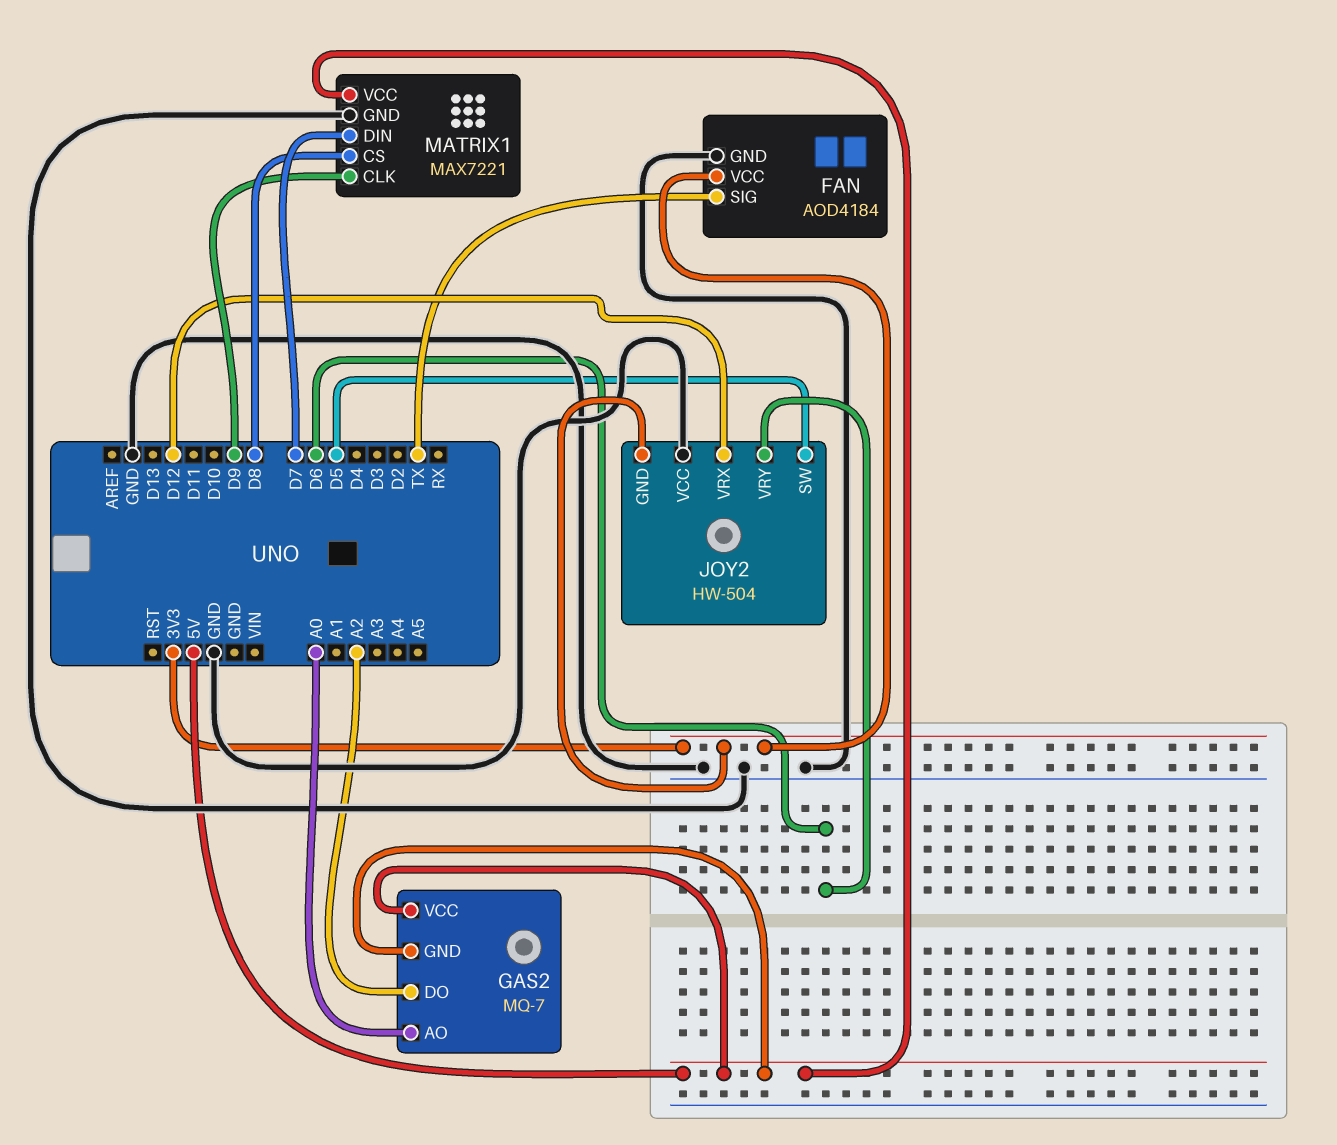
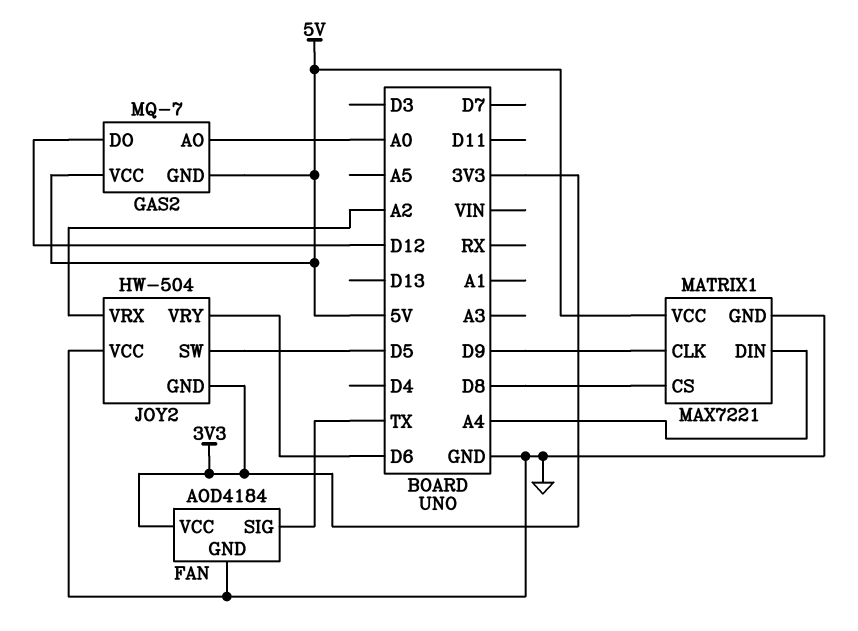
GAS2 pin DO: A2 -> D12
JOY2 pin VRX: D12 -> A2
MATRIX1 pin DIN: D7 -> A4

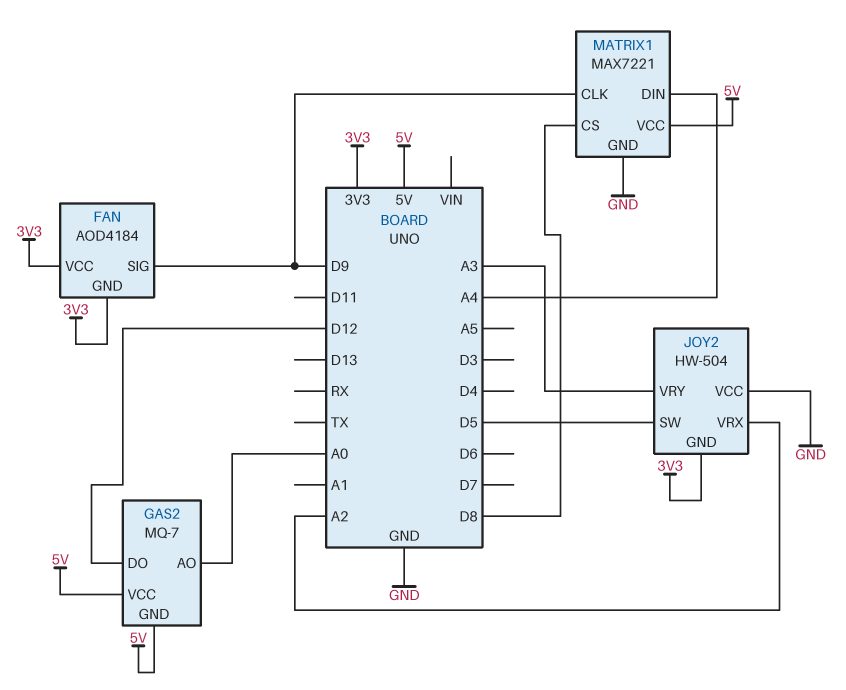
FAN pin GND: GND -> 3V3
FAN pin SIG: TX -> D9
JOY2 pin VRY: D6 -> A3

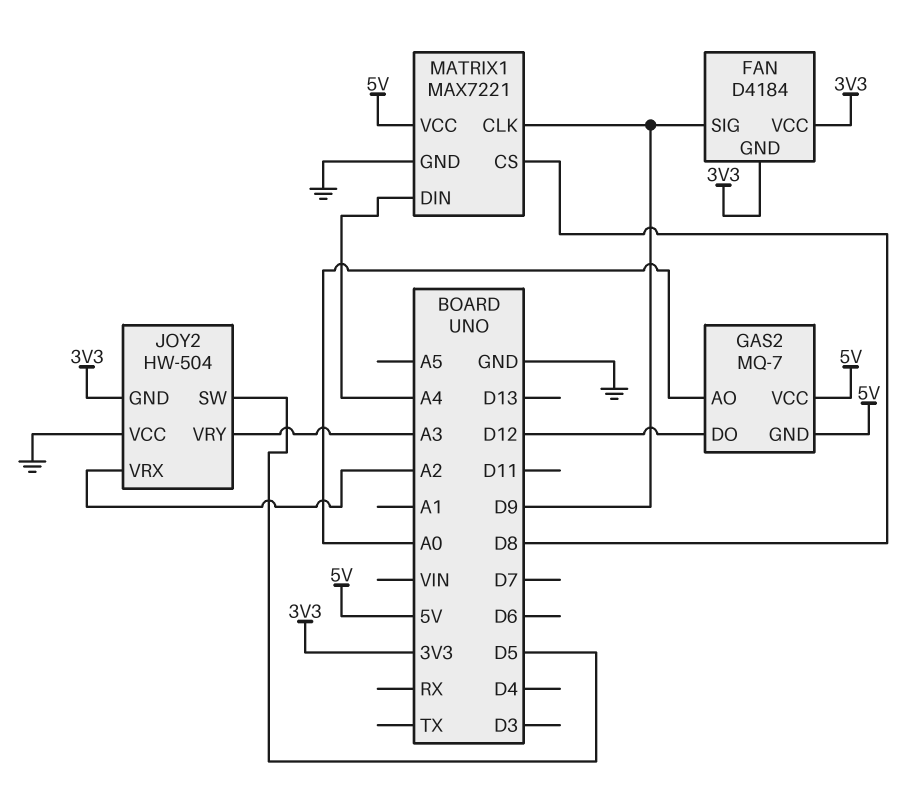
FAN: AOD4184 -> D4184

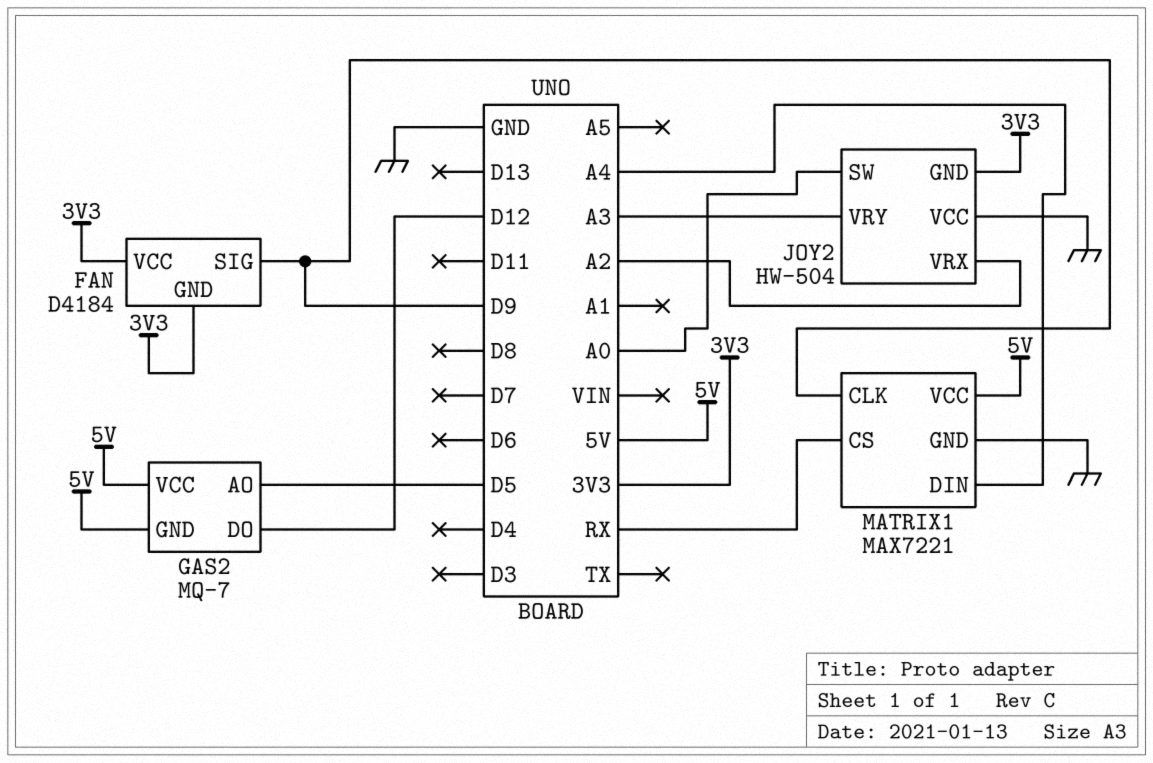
GAS2 pin AO: A0 -> D5
JOY2 pin SW: D5 -> A0
MATRIX1 pin CS: D8 -> RX

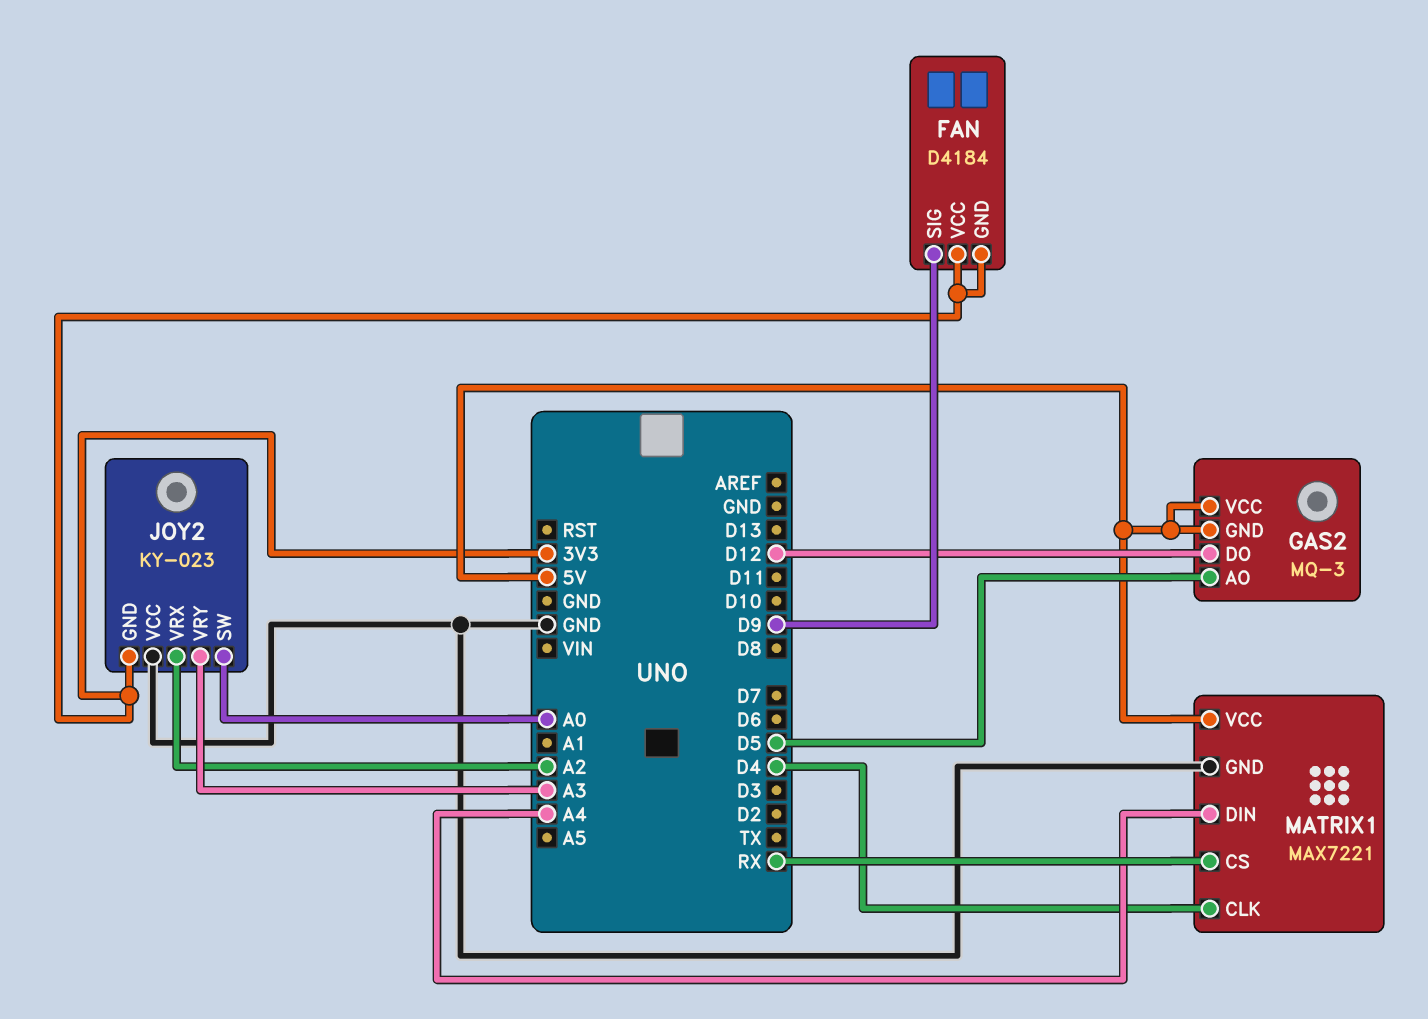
GAS2: MQ-7 -> MQ-3
JOY2: HW-504 -> KY-023
MATRIX1 pin CLK: D9 -> D4

